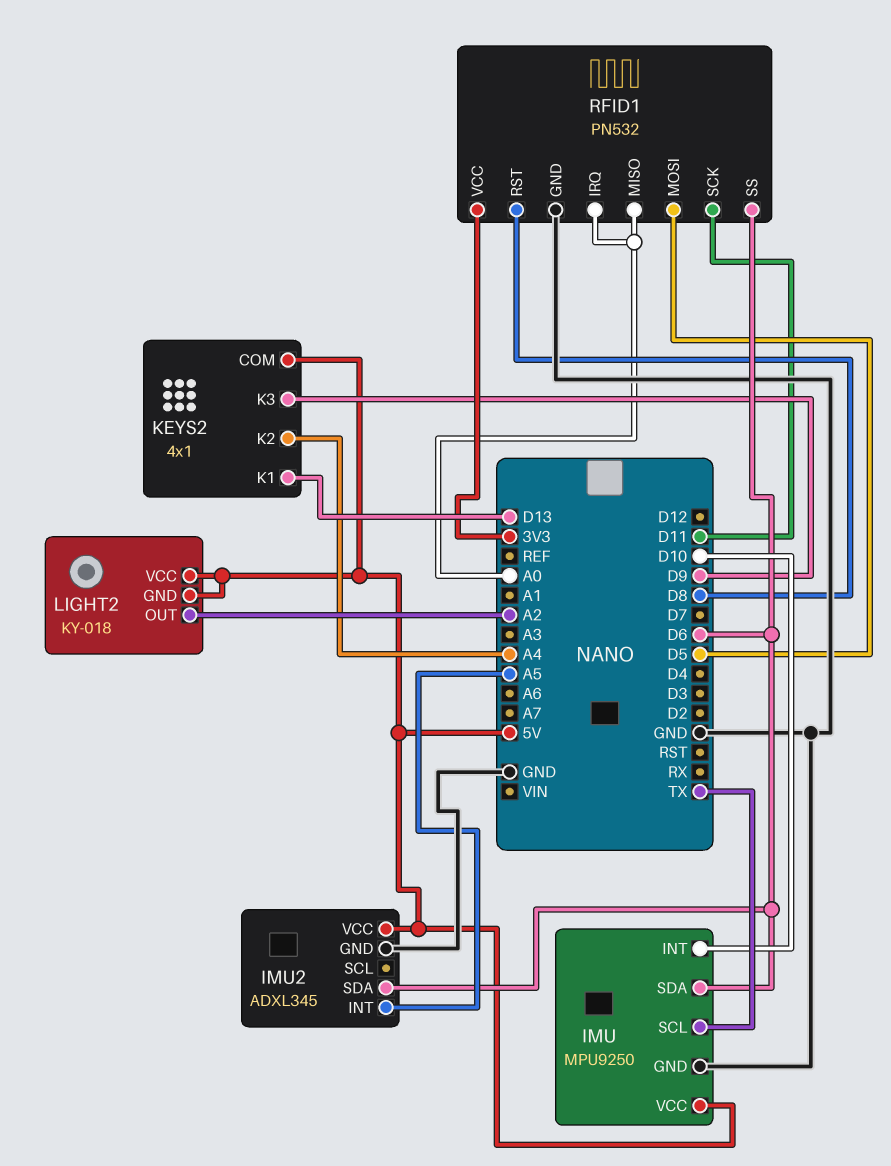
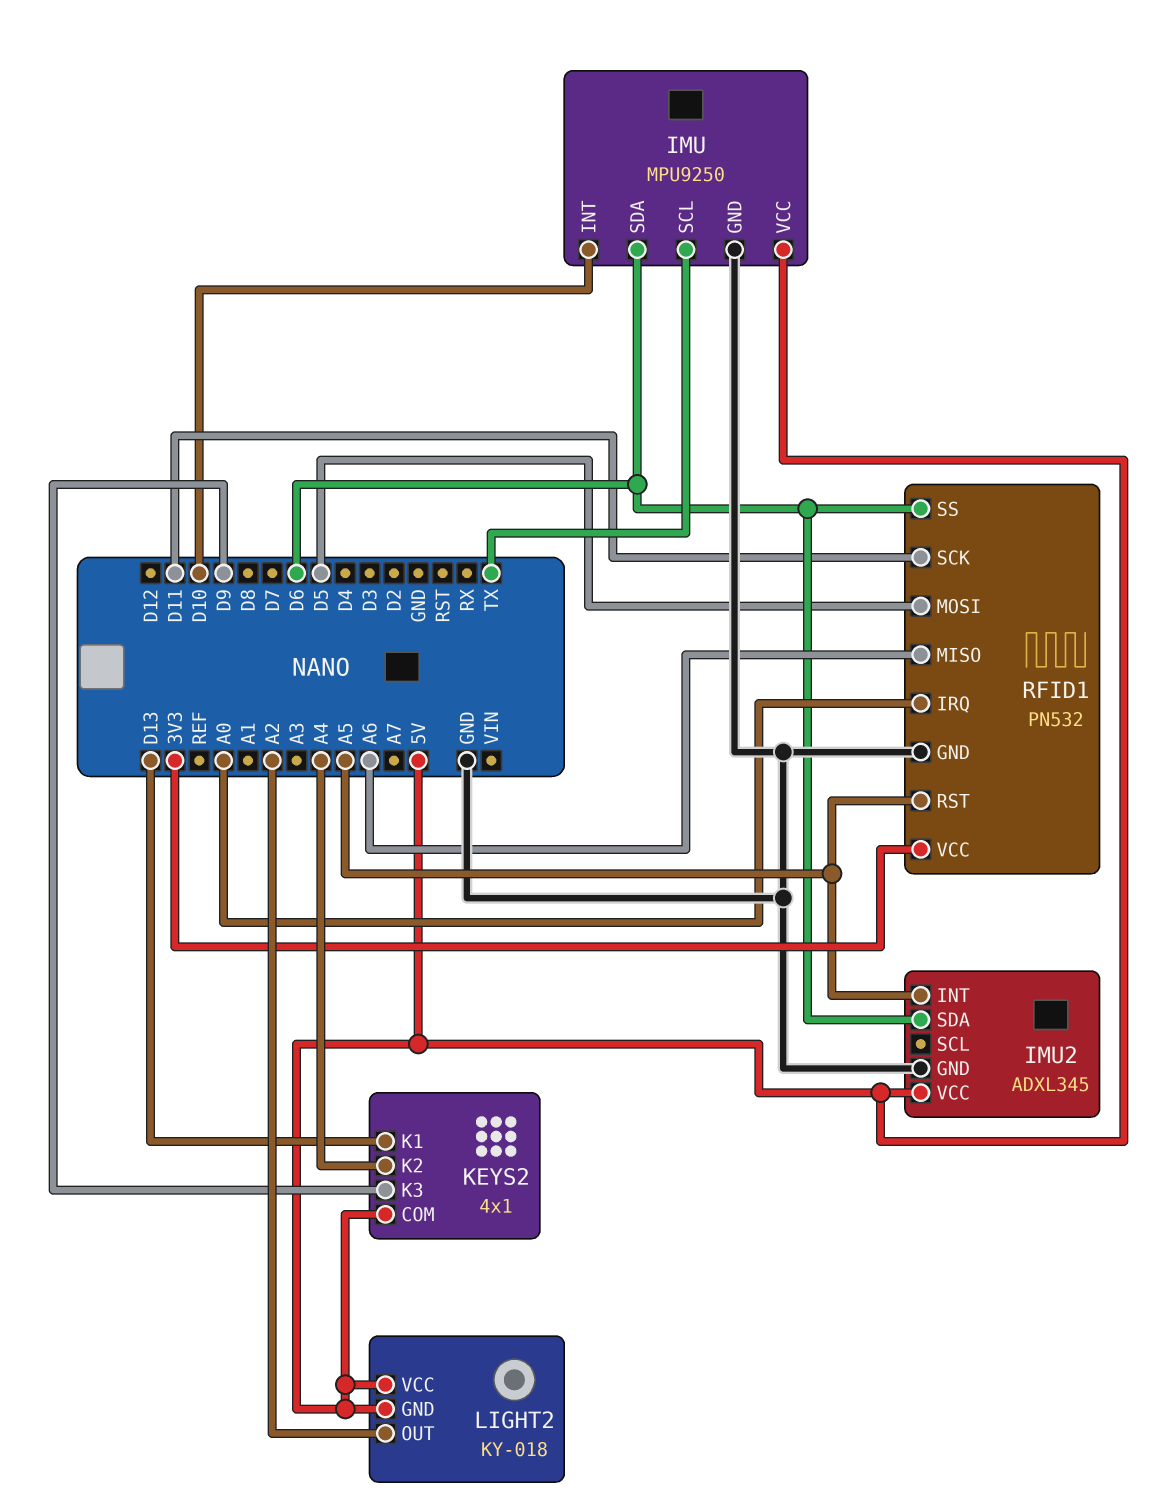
RFID1 pin MISO: A0 -> A6
RFID1 pin RST: D8 -> A5

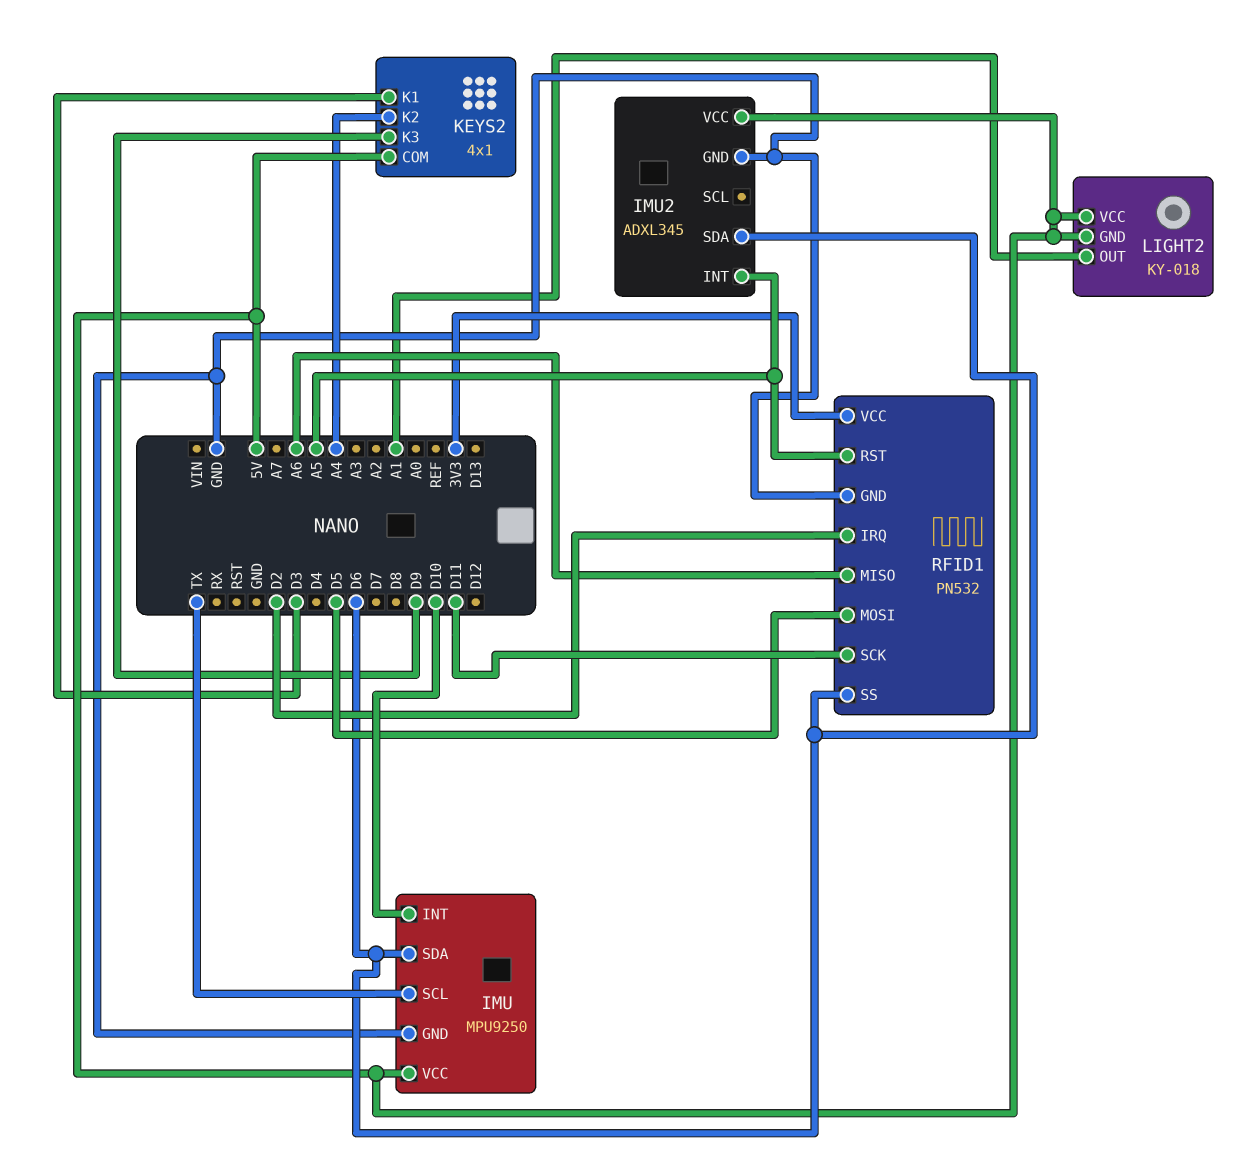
KEYS2 pin K1: D13 -> D3
LIGHT2 pin OUT: A2 -> A1
RFID1 pin IRQ: A0 -> D2

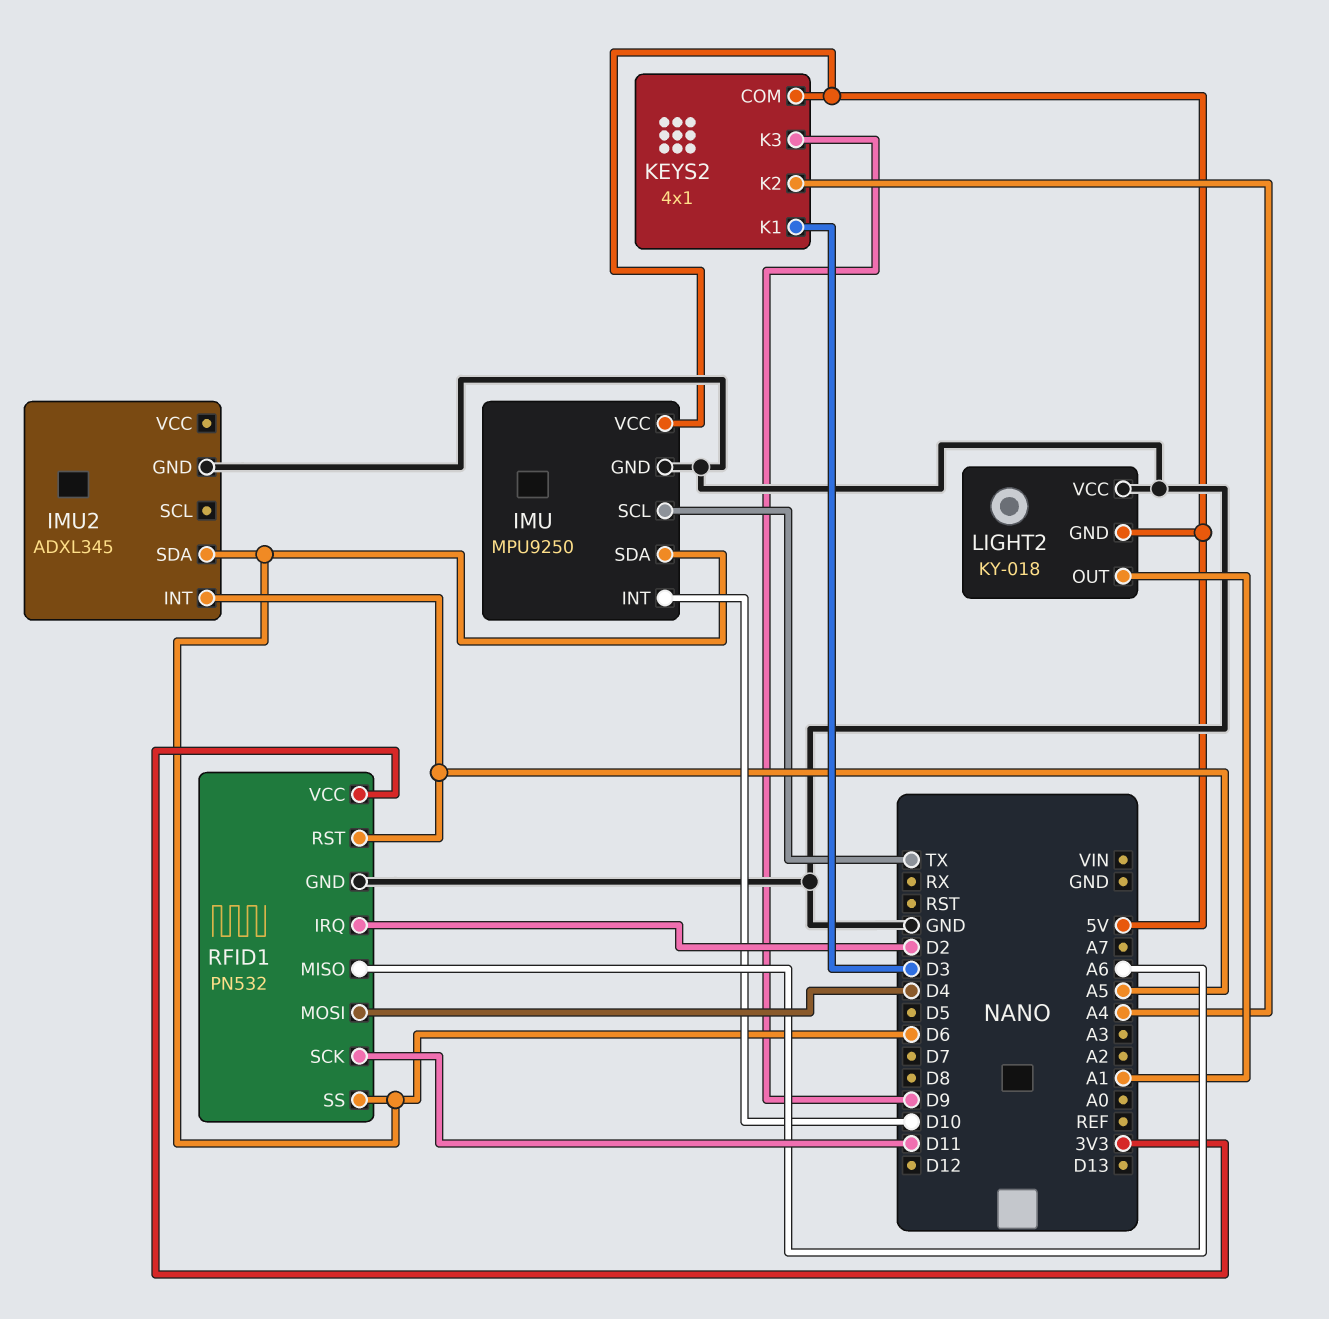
IMU2 pin VCC: 5V -> none
LIGHT2 pin VCC: 5V -> GND
RFID1 pin MOSI: D5 -> D4

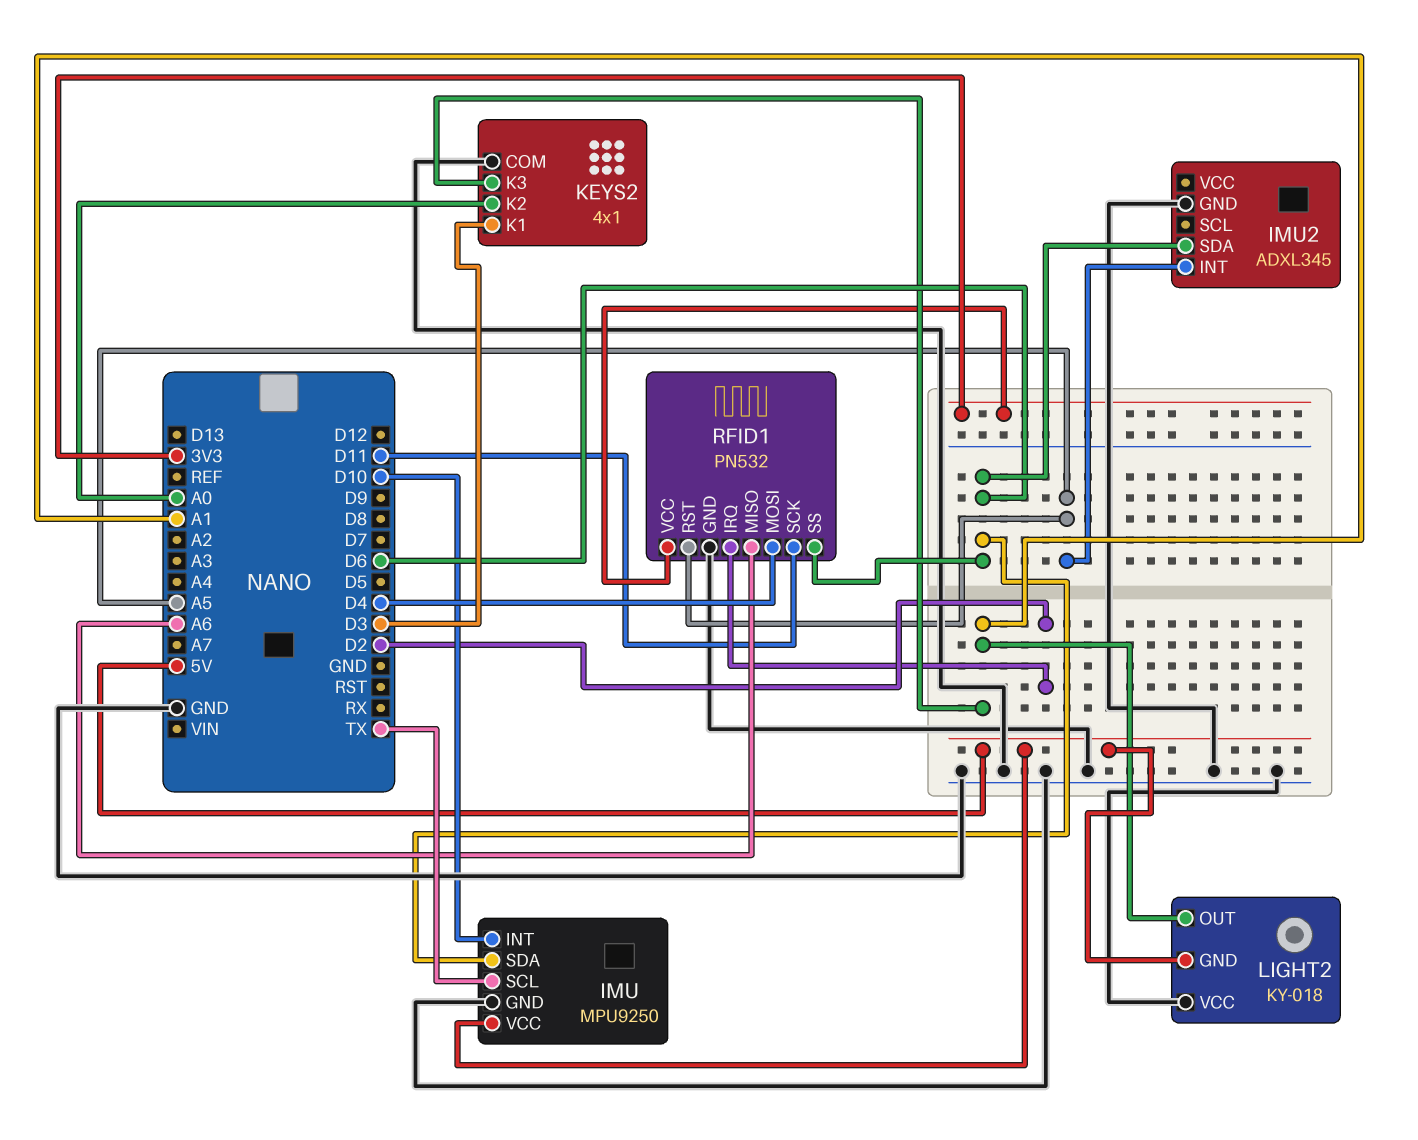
KEYS2 pin COM: 5V -> GND
KEYS2 pin K2: A4 -> A0
KEYS2 pin K3: D9 -> A1

